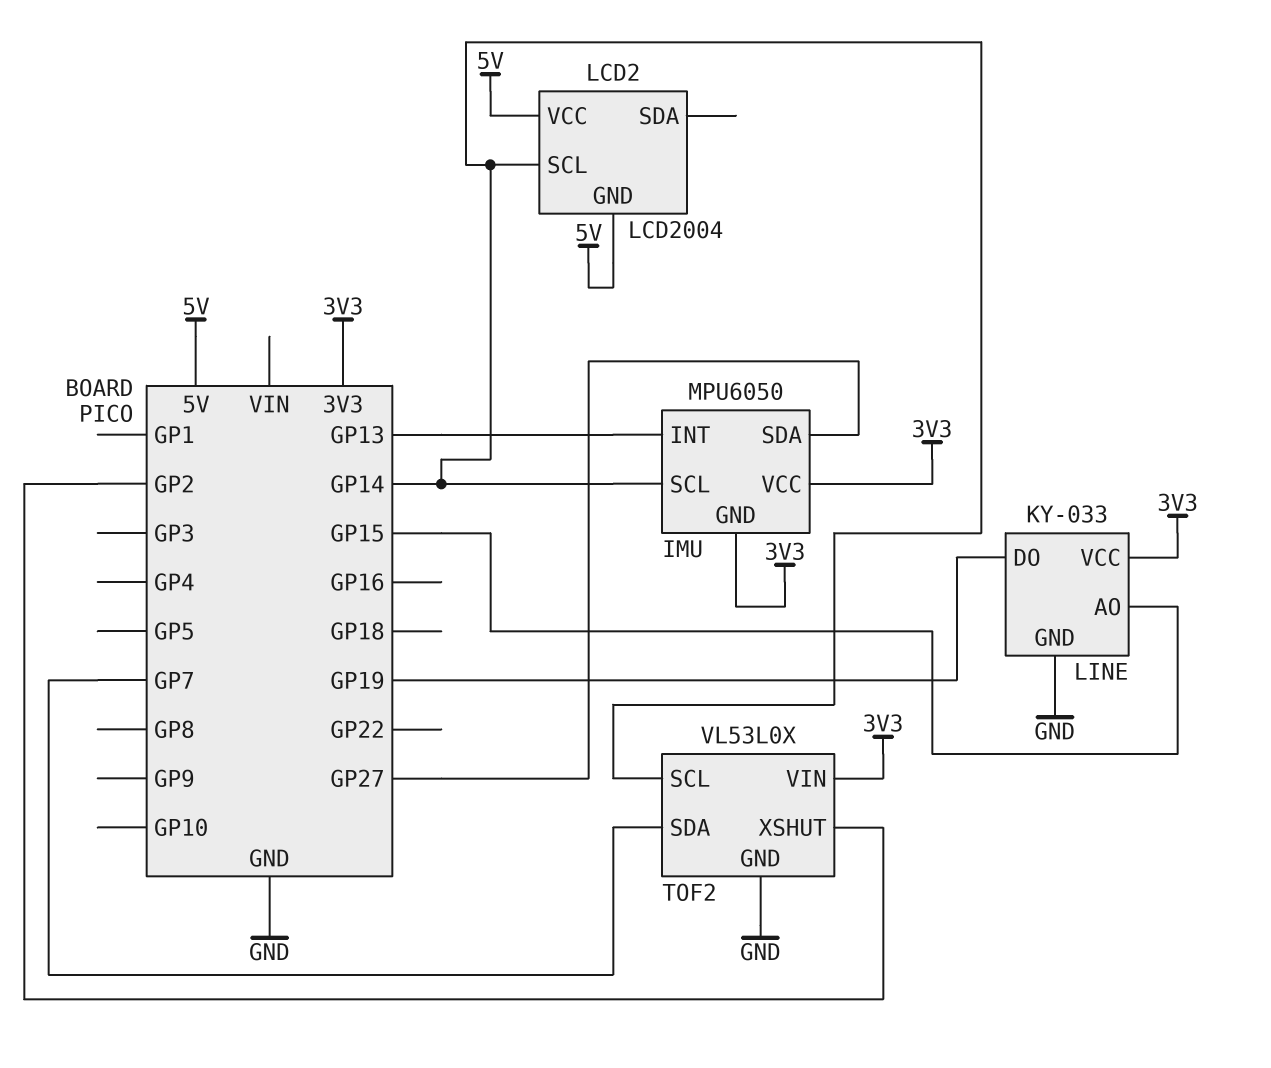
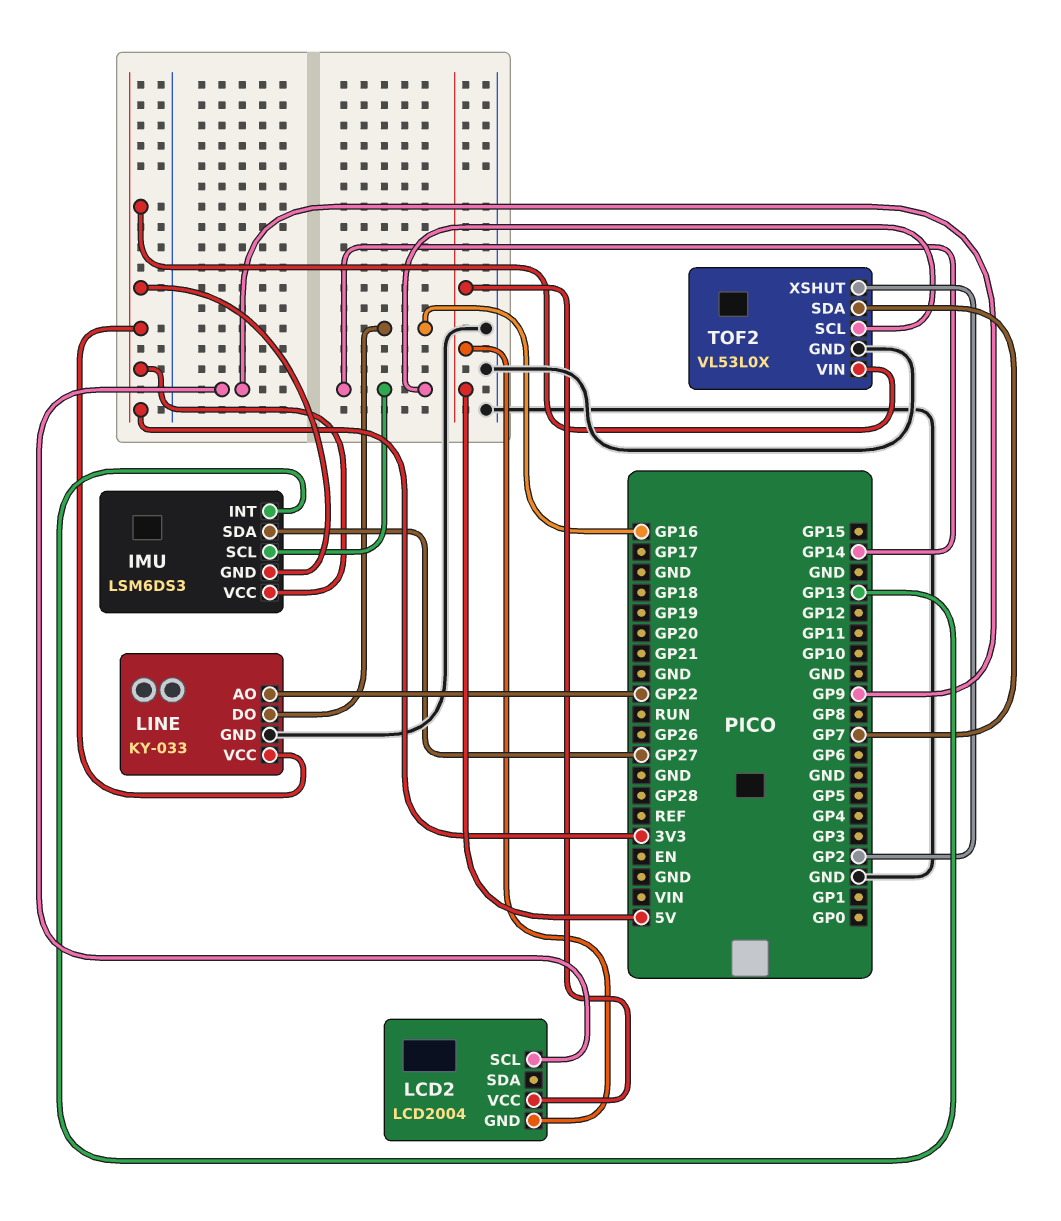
IMU: MPU6050 -> LSM6DS3
LCD2 pin SCL: GP14 -> GP9
LINE pin AO: GP15 -> GP22
LINE pin DO: GP19 -> GP16

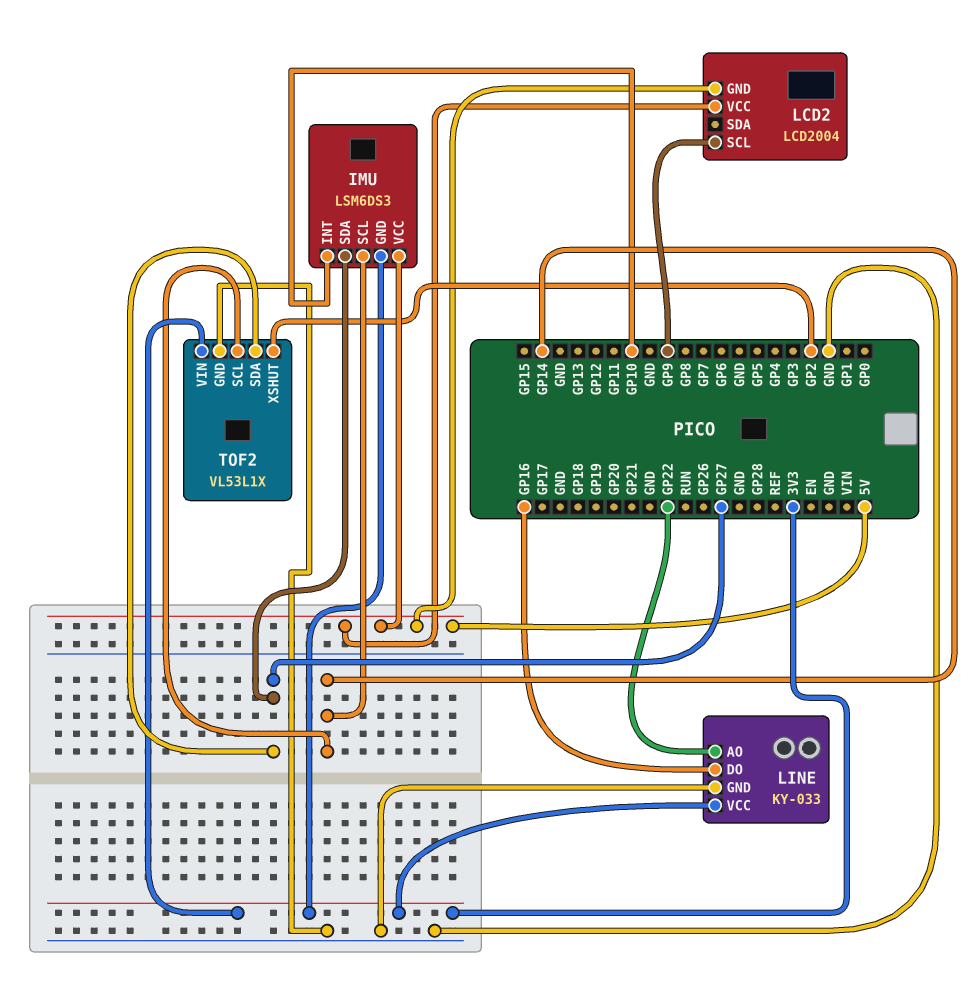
IMU pin INT: GP13 -> GP10
IMU pin VCC: 3V3 -> 5V
TOF2: VL53L0X -> VL53L1X
TOF2 pin SDA: GP7 -> GP27

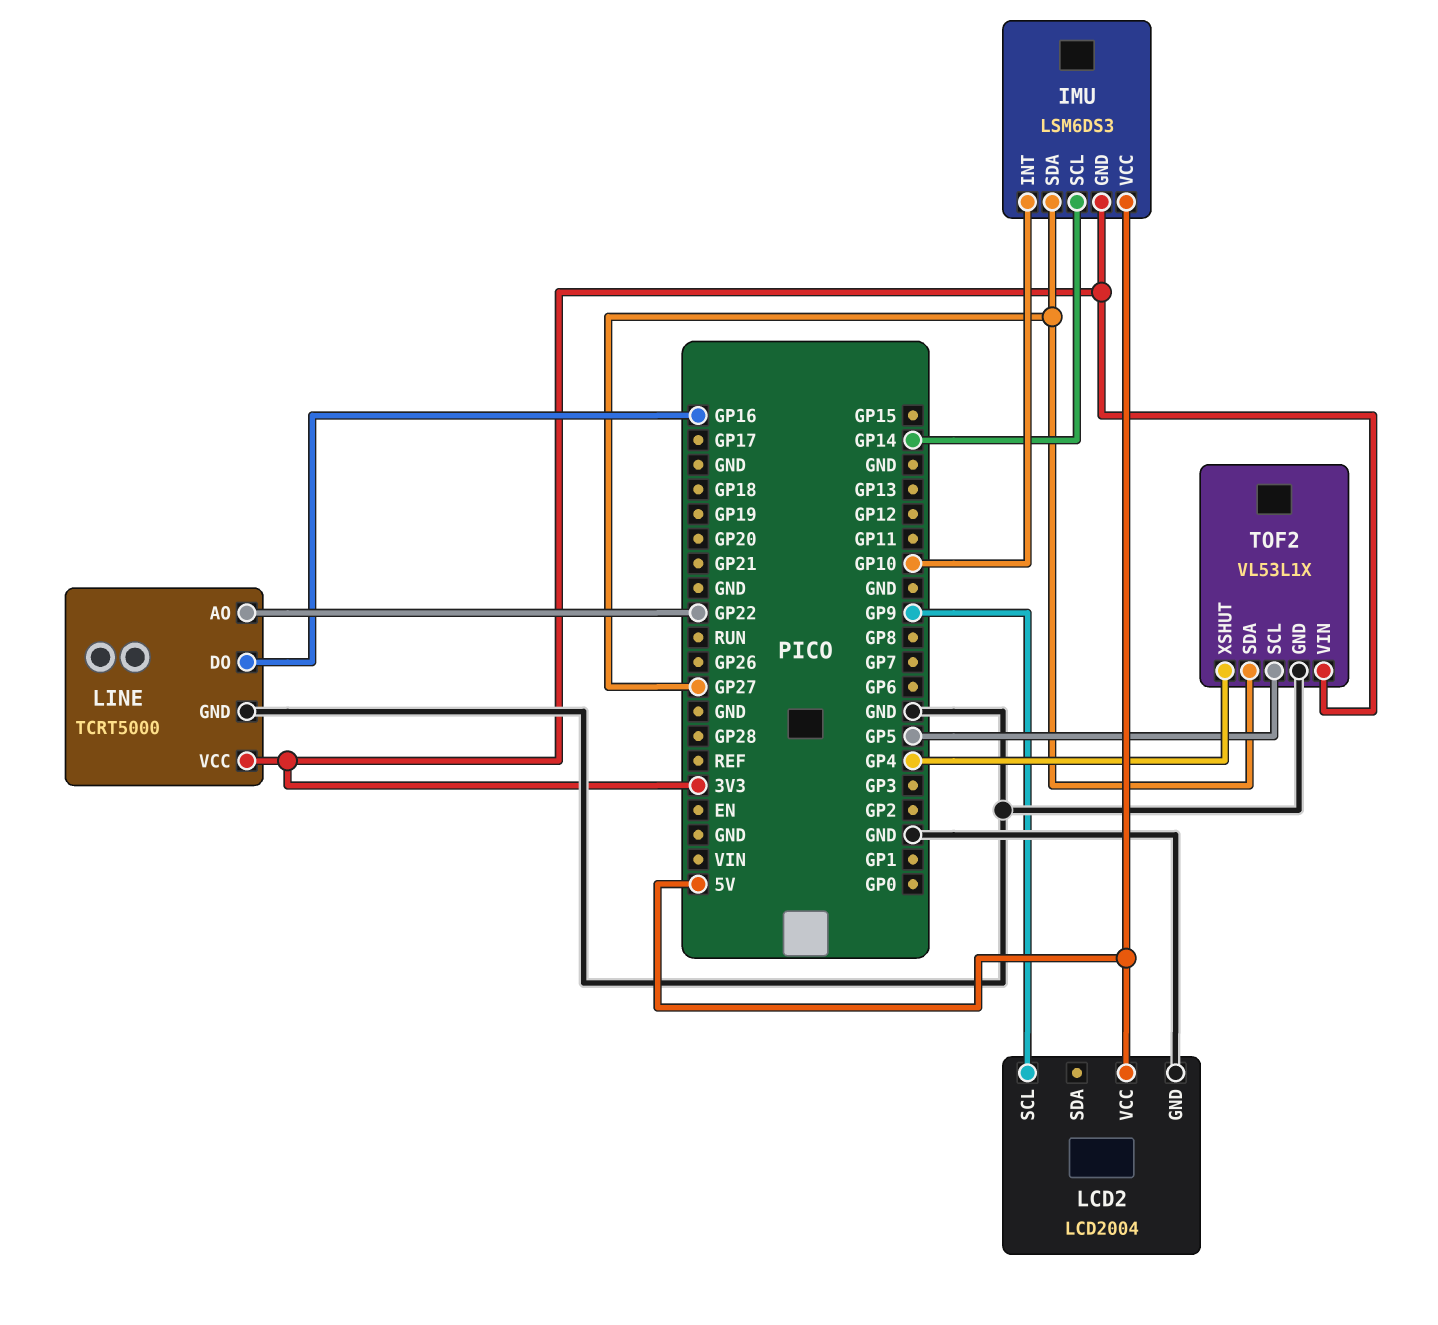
LCD2 pin GND: 5V -> GND
LINE: KY-033 -> TCRT5000
TOF2 pin SCL: GP14 -> GP5
TOF2 pin XSHUT: GP2 -> GP4

